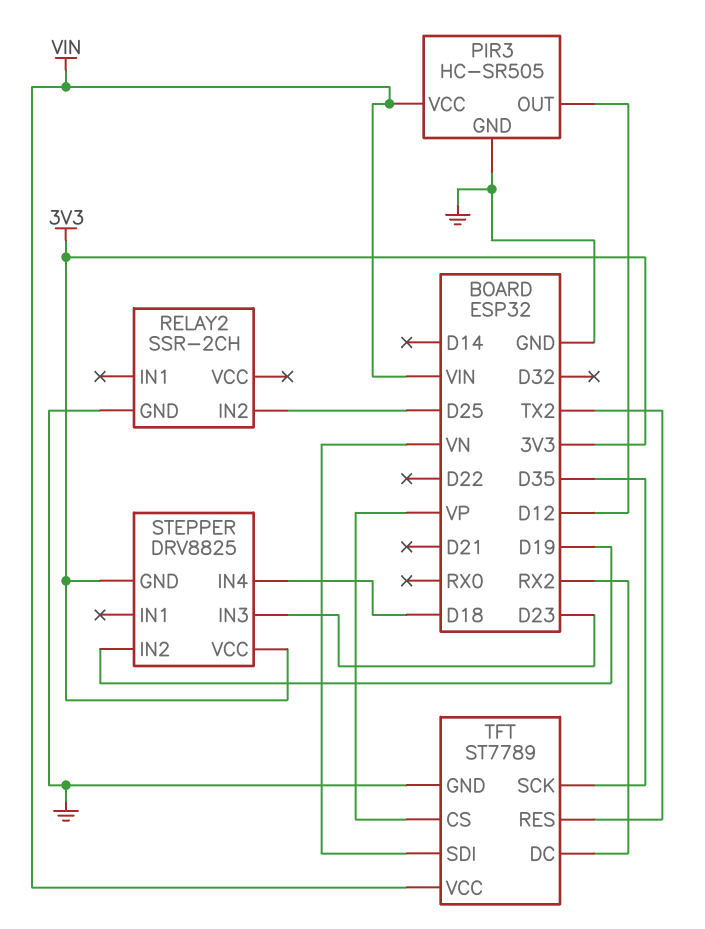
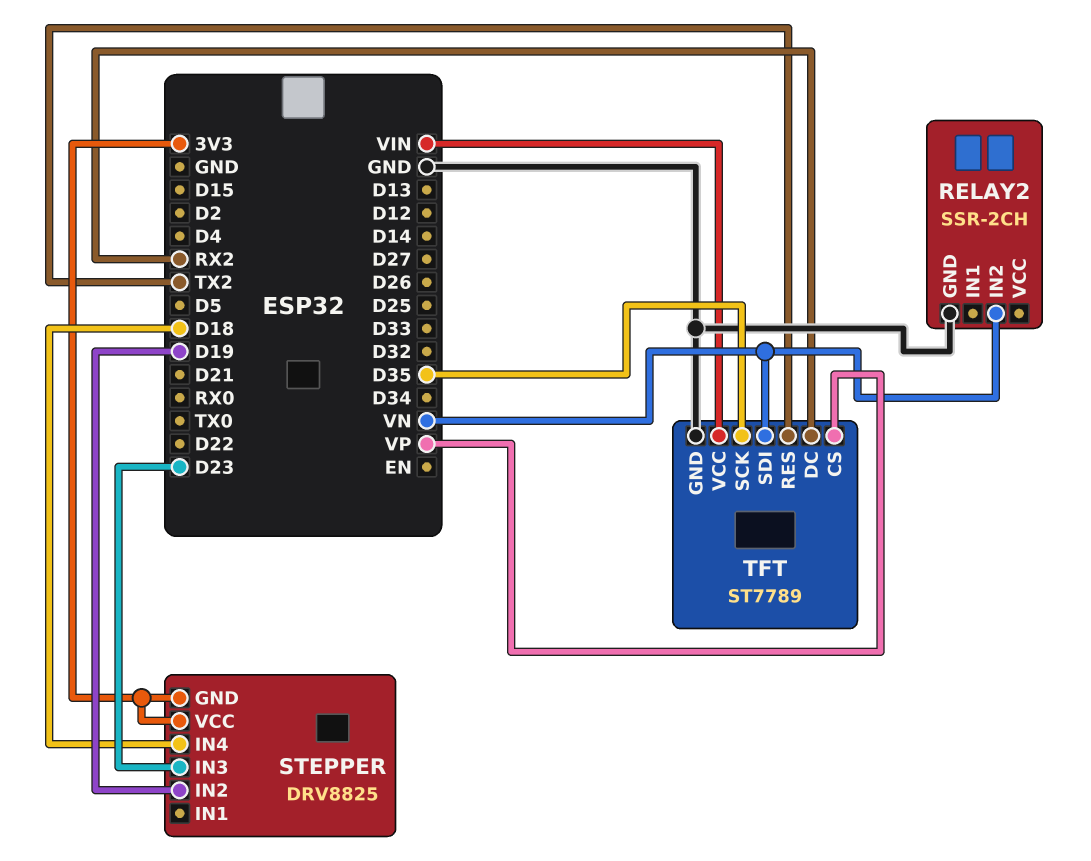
PIR3: HC-SR505 -> none
PIR3 pin GND: GND -> none
PIR3 pin OUT: D12 -> none
PIR3 pin VCC: VIN -> none
RELAY2 pin IN2: D25 -> VN

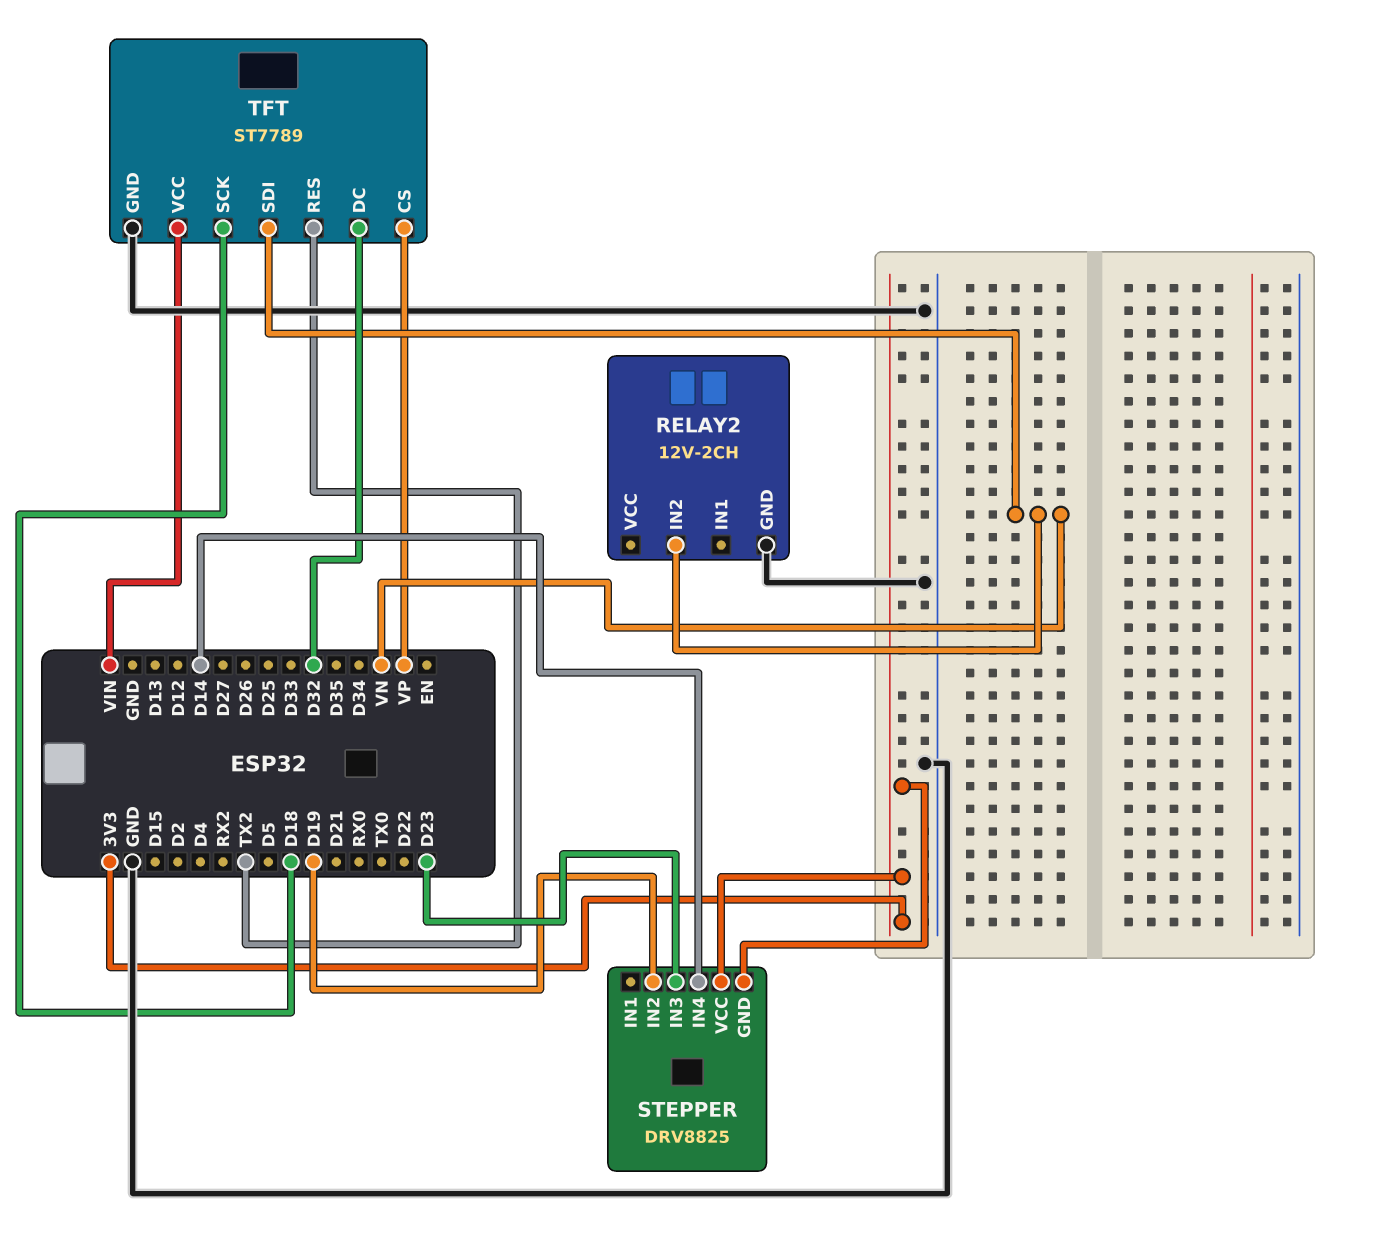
RELAY2: SSR-2CH -> 12V-2CH
STEPPER pin IN4: D18 -> D14
TFT pin DC: RX2 -> D32
TFT pin SCK: D35 -> D18

